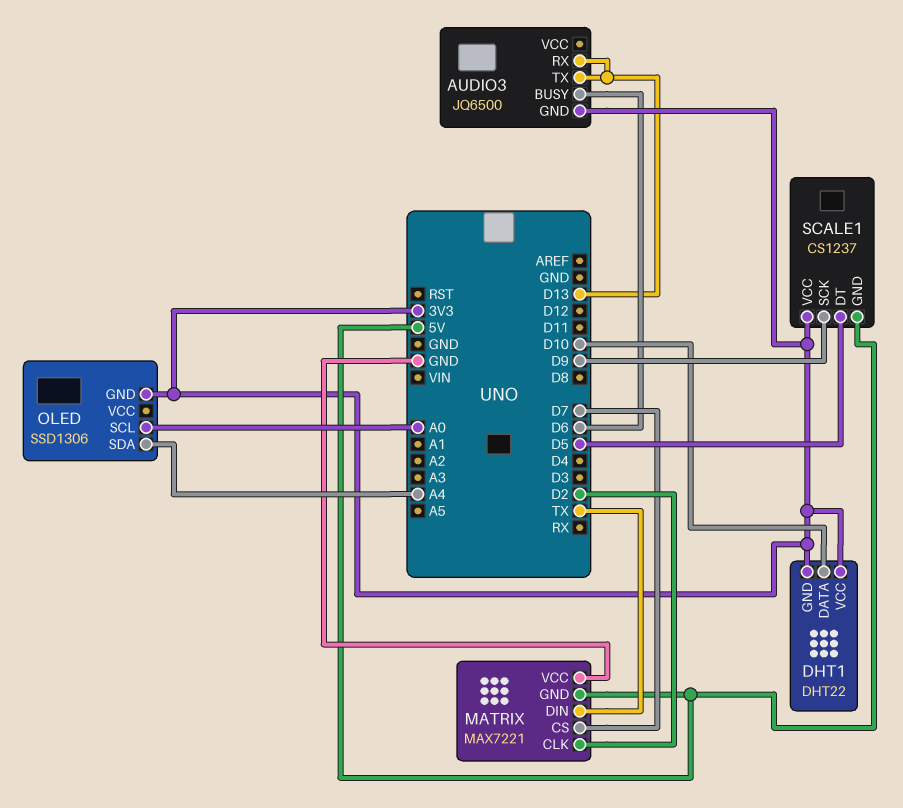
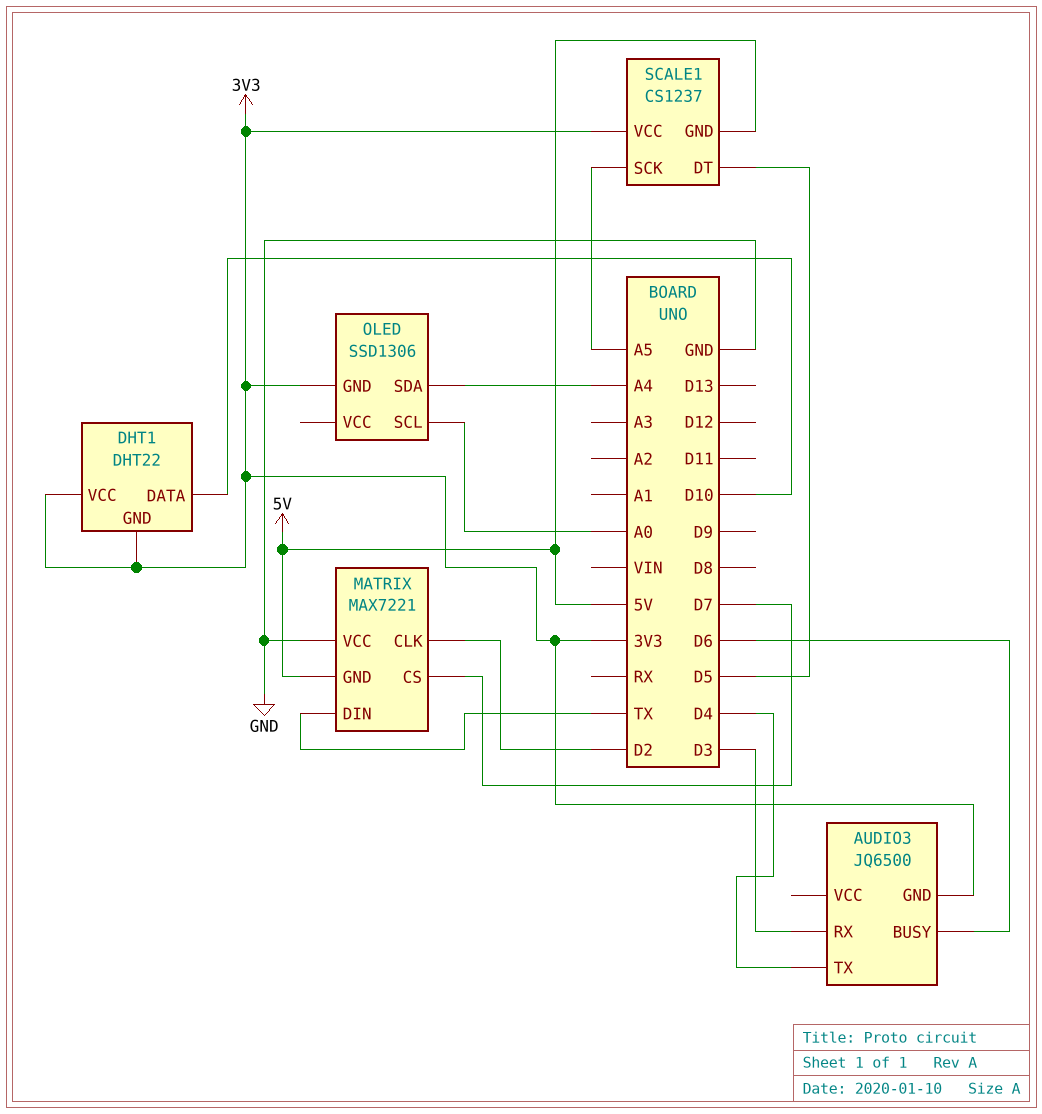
AUDIO3 pin RX: D13 -> D3
AUDIO3 pin TX: D13 -> D4
SCALE1 pin SCK: D9 -> A5

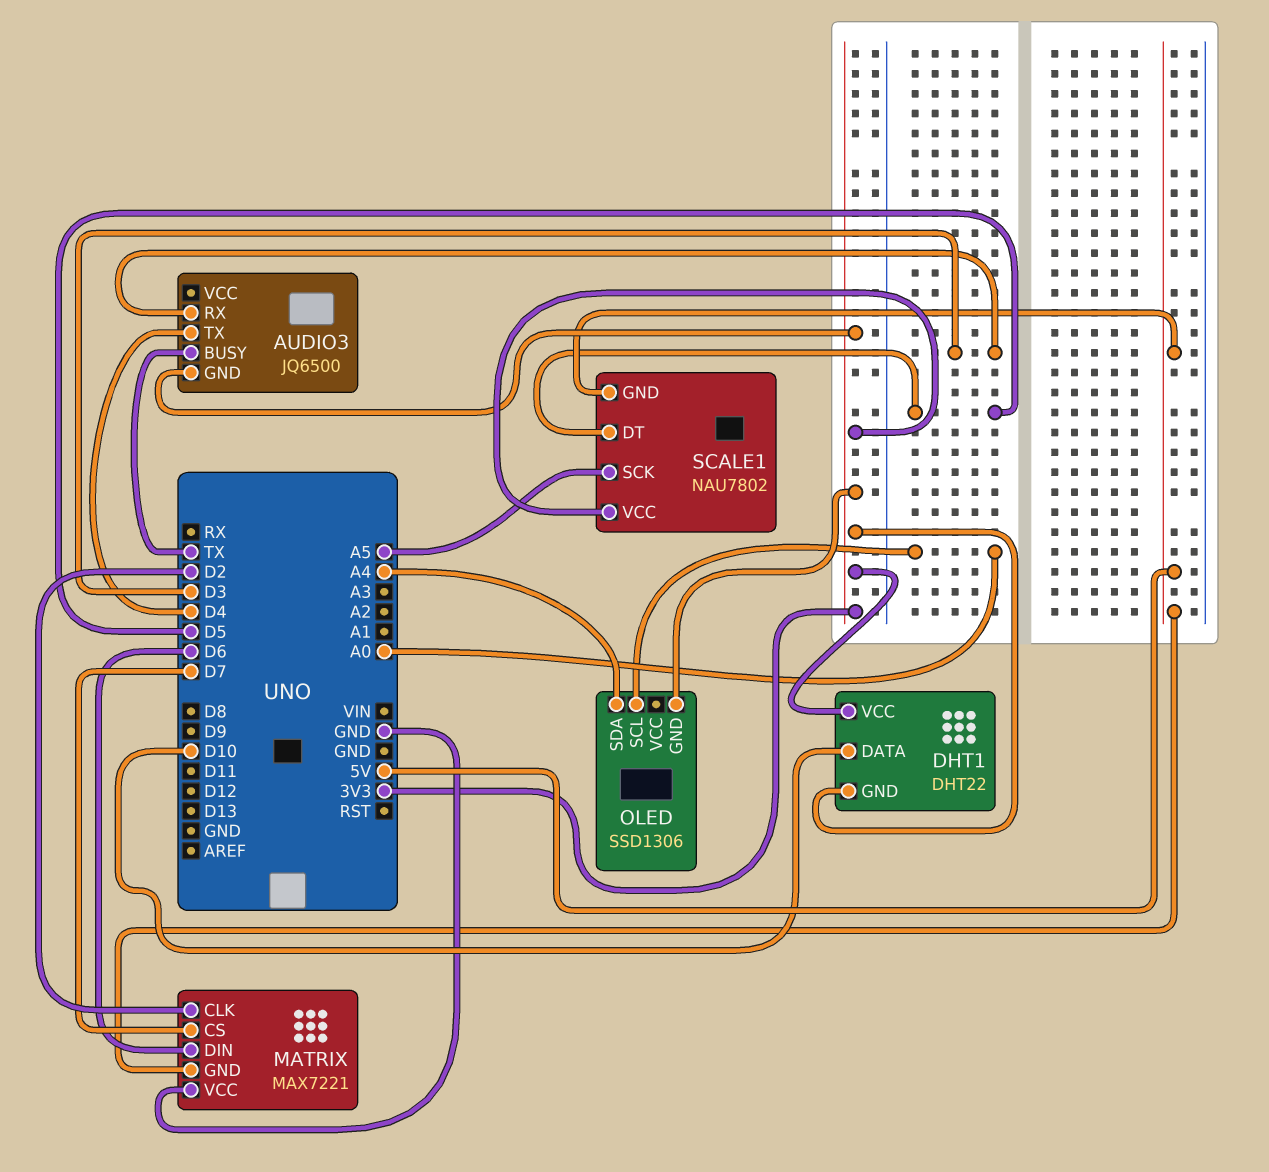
AUDIO3 pin BUSY: D6 -> TX
MATRIX pin DIN: TX -> D6
SCALE1: CS1237 -> NAU7802

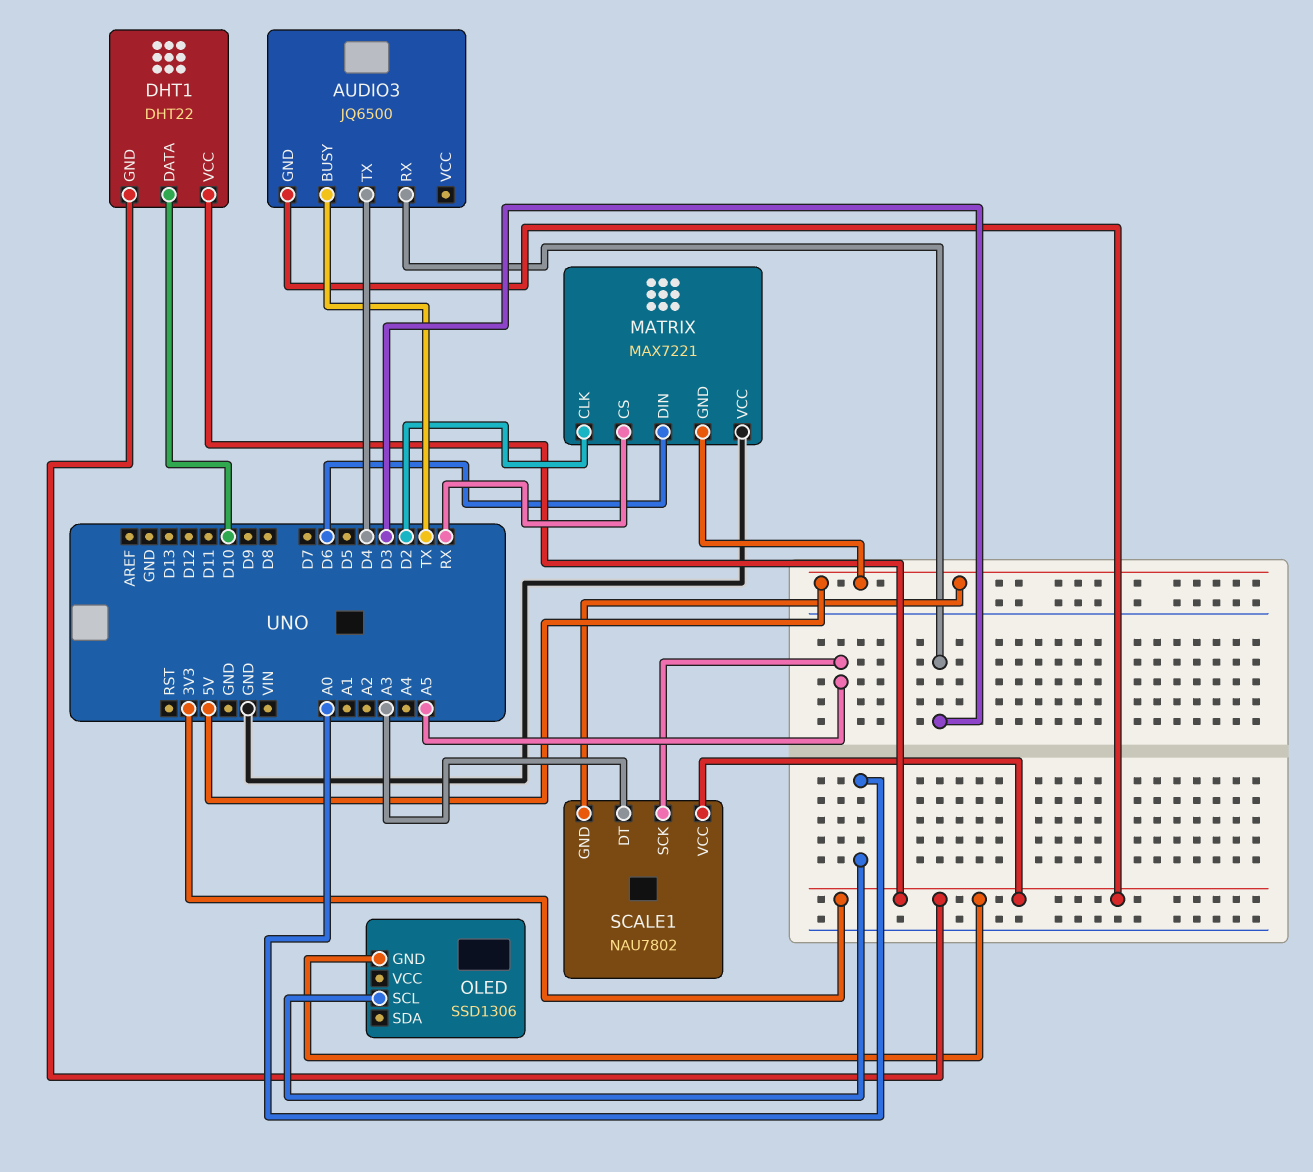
MATRIX pin CS: D7 -> RX
OLED pin SDA: A4 -> none
SCALE1 pin DT: D5 -> A3

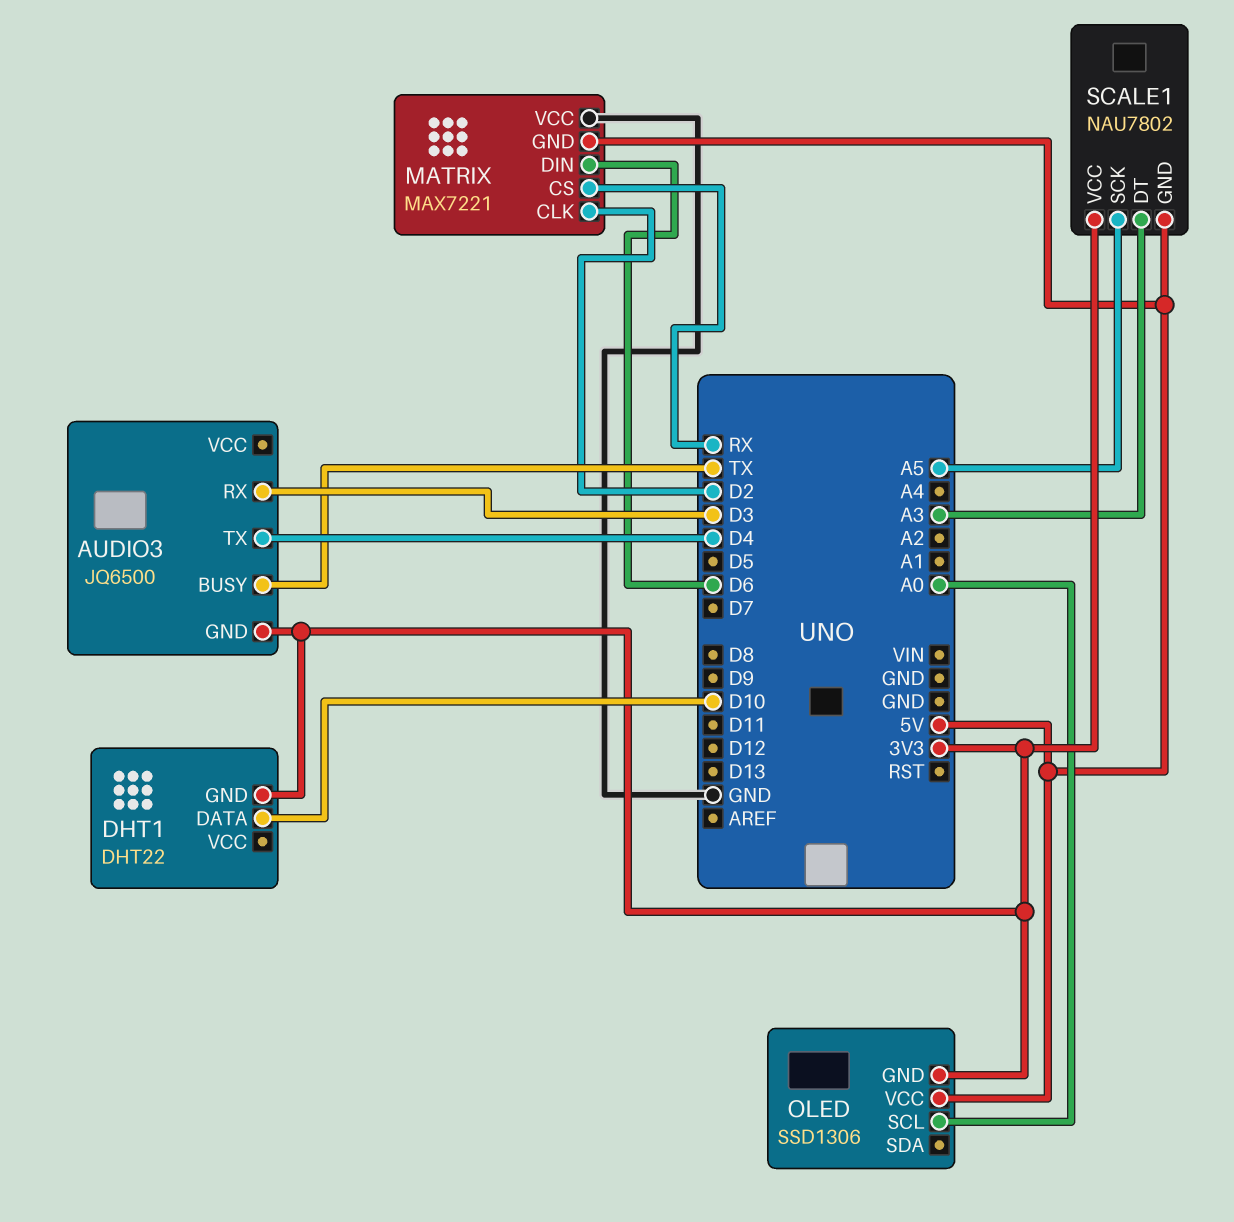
DHT1 pin VCC: 3V3 -> none
OLED pin VCC: none -> 5V

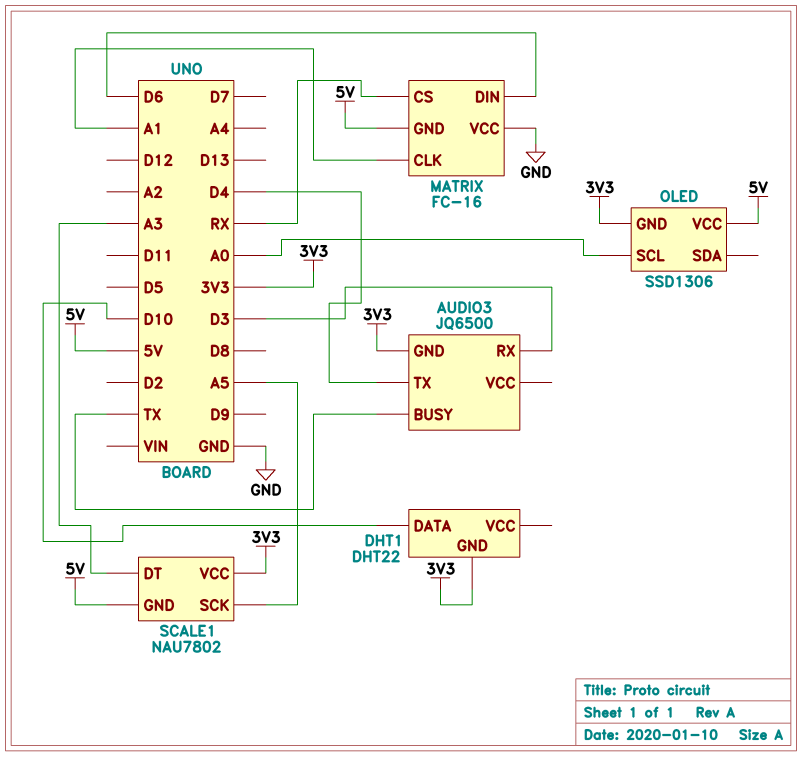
MATRIX: MAX7221 -> FC-16
MATRIX pin CLK: D2 -> A1

